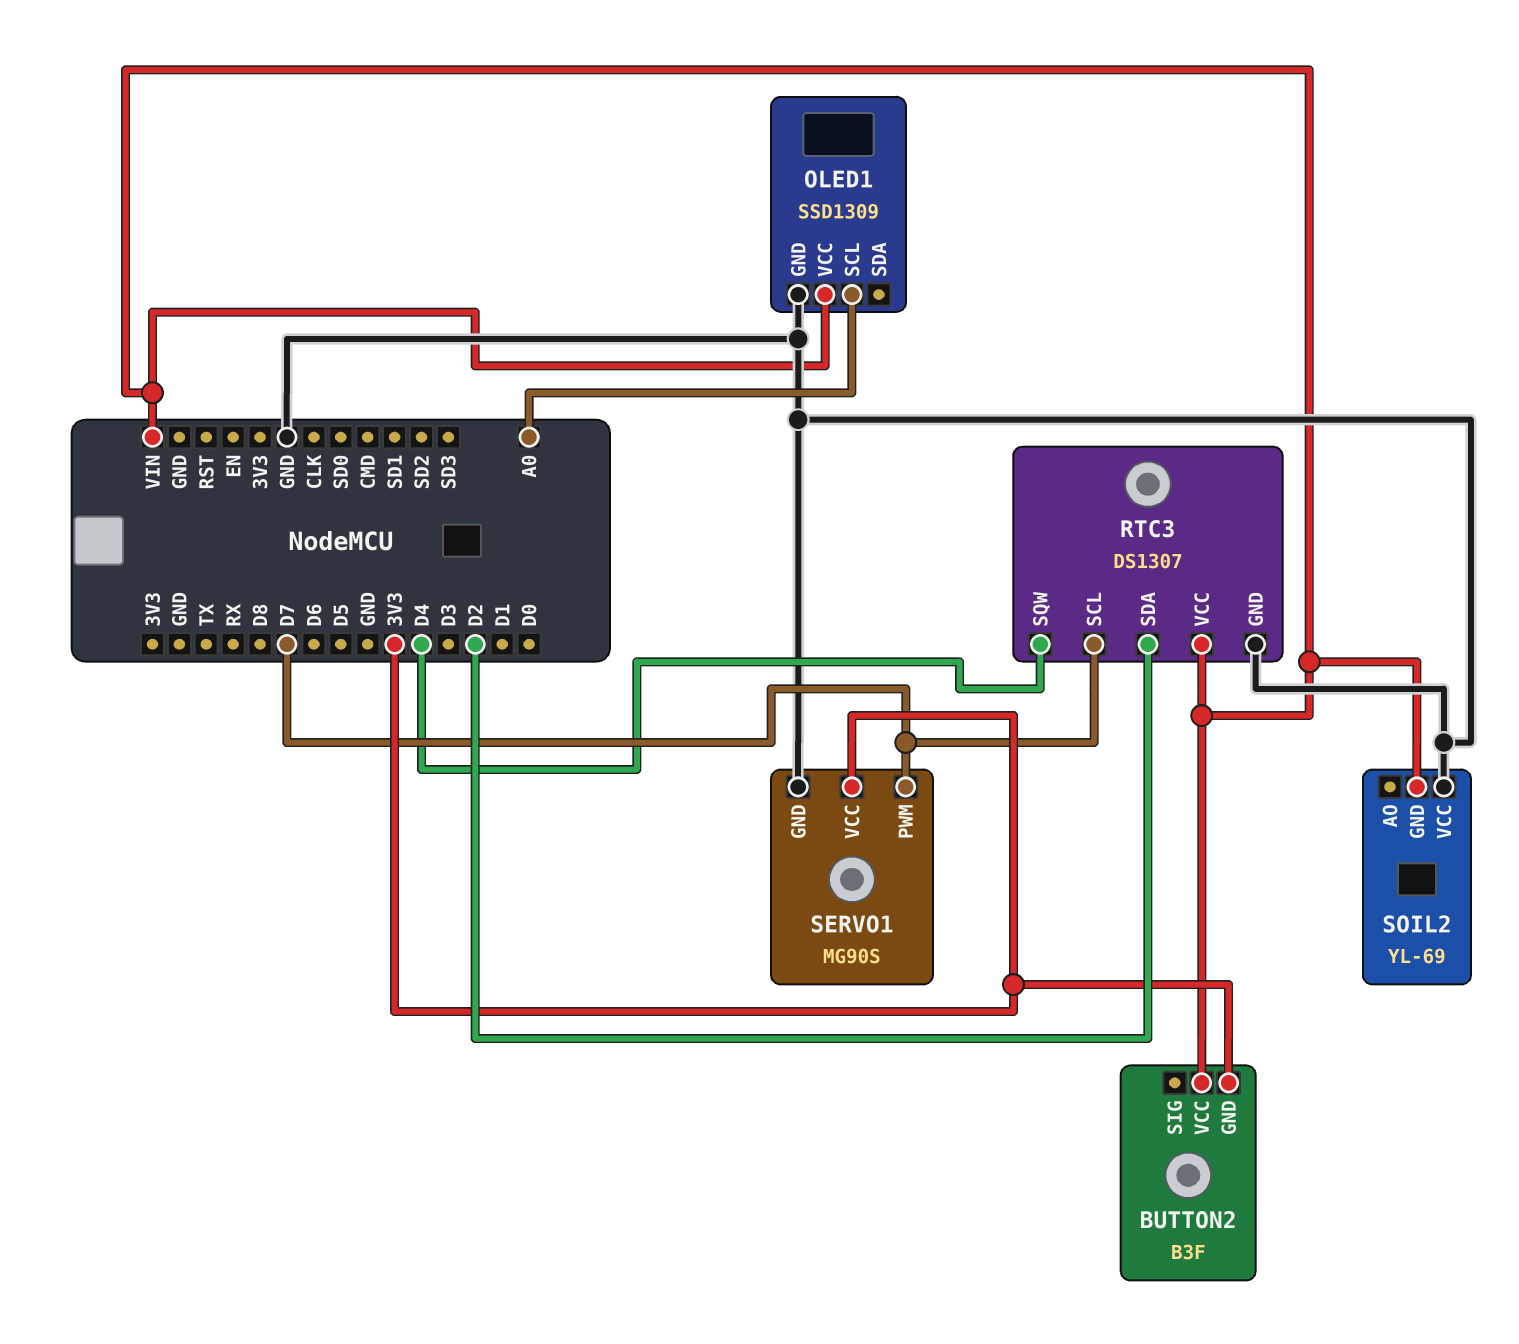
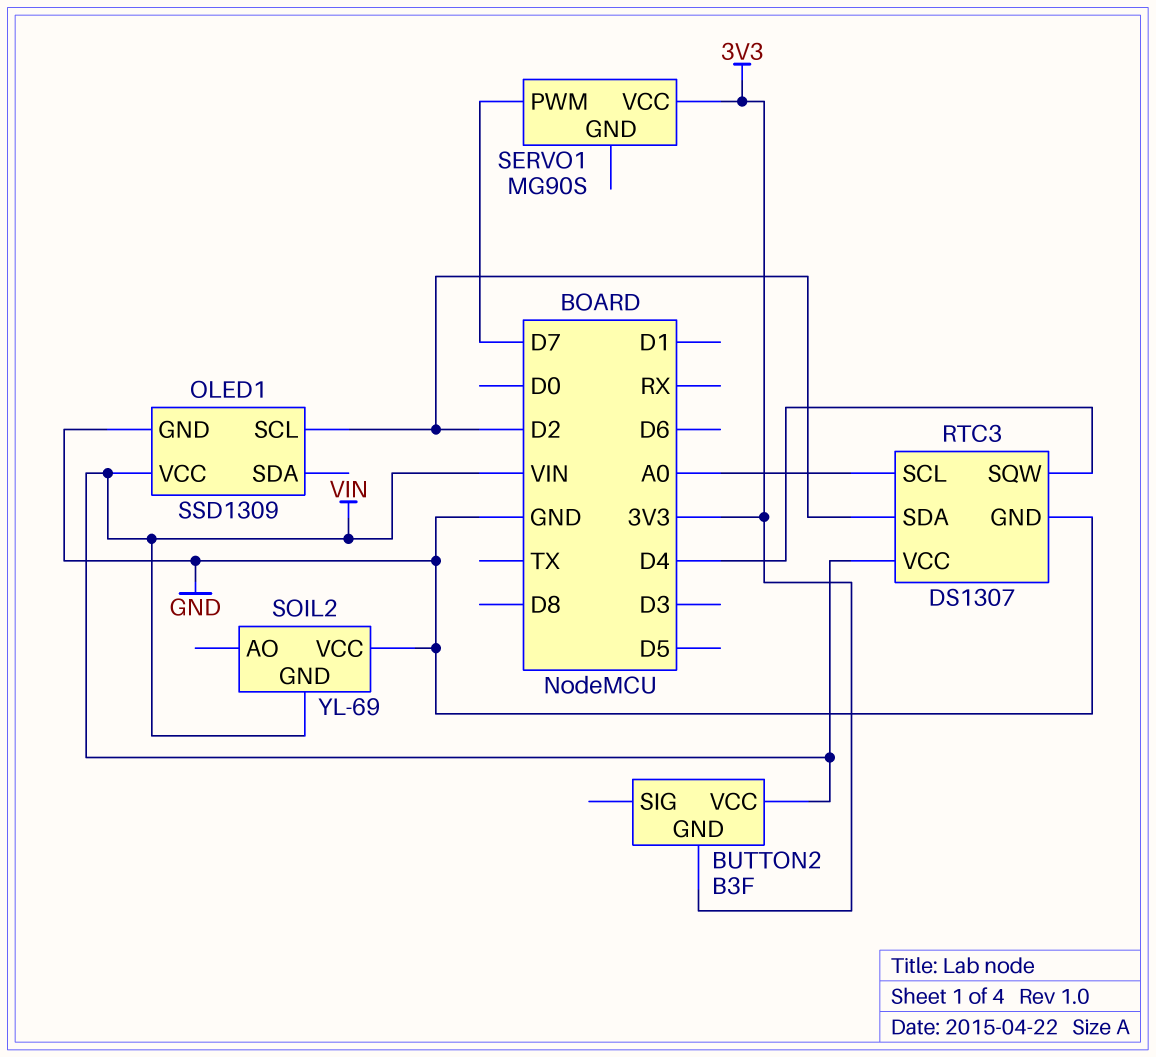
OLED1 pin SCL: A0 -> D2
RTC3 pin SCL: D7 -> A0
SERVO1 pin GND: GND -> none

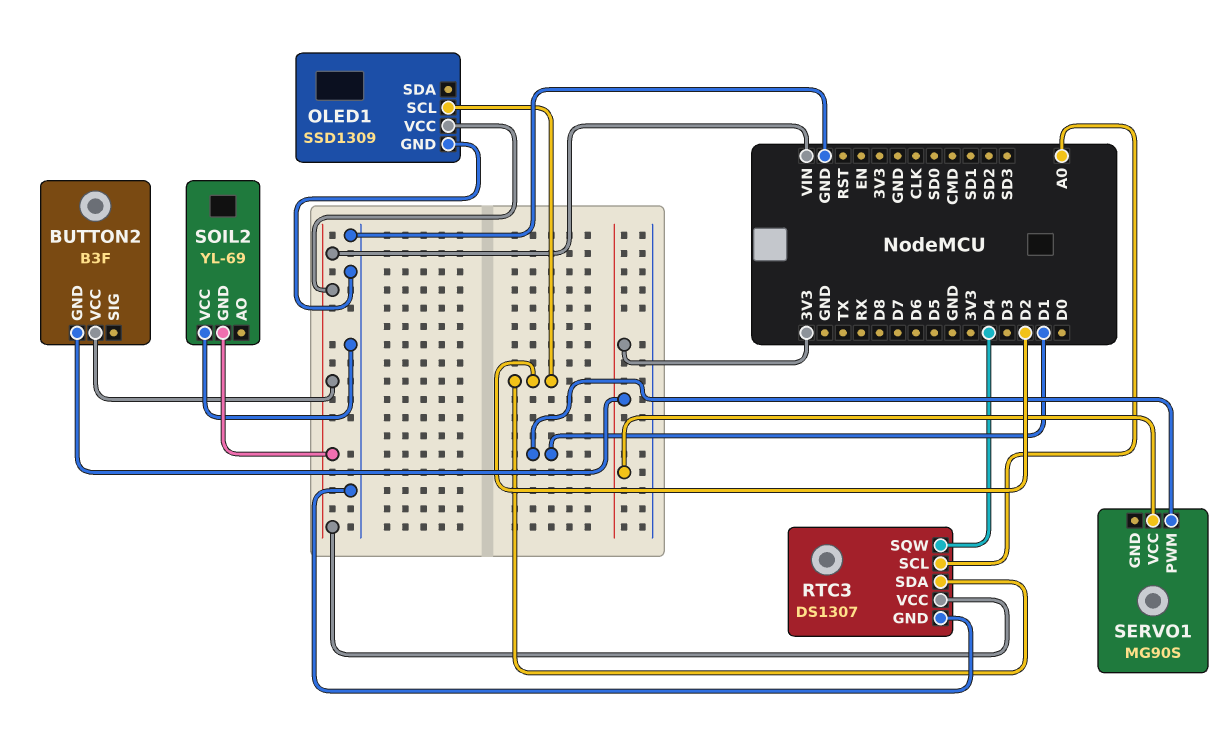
SERVO1 pin PWM: D7 -> D1

